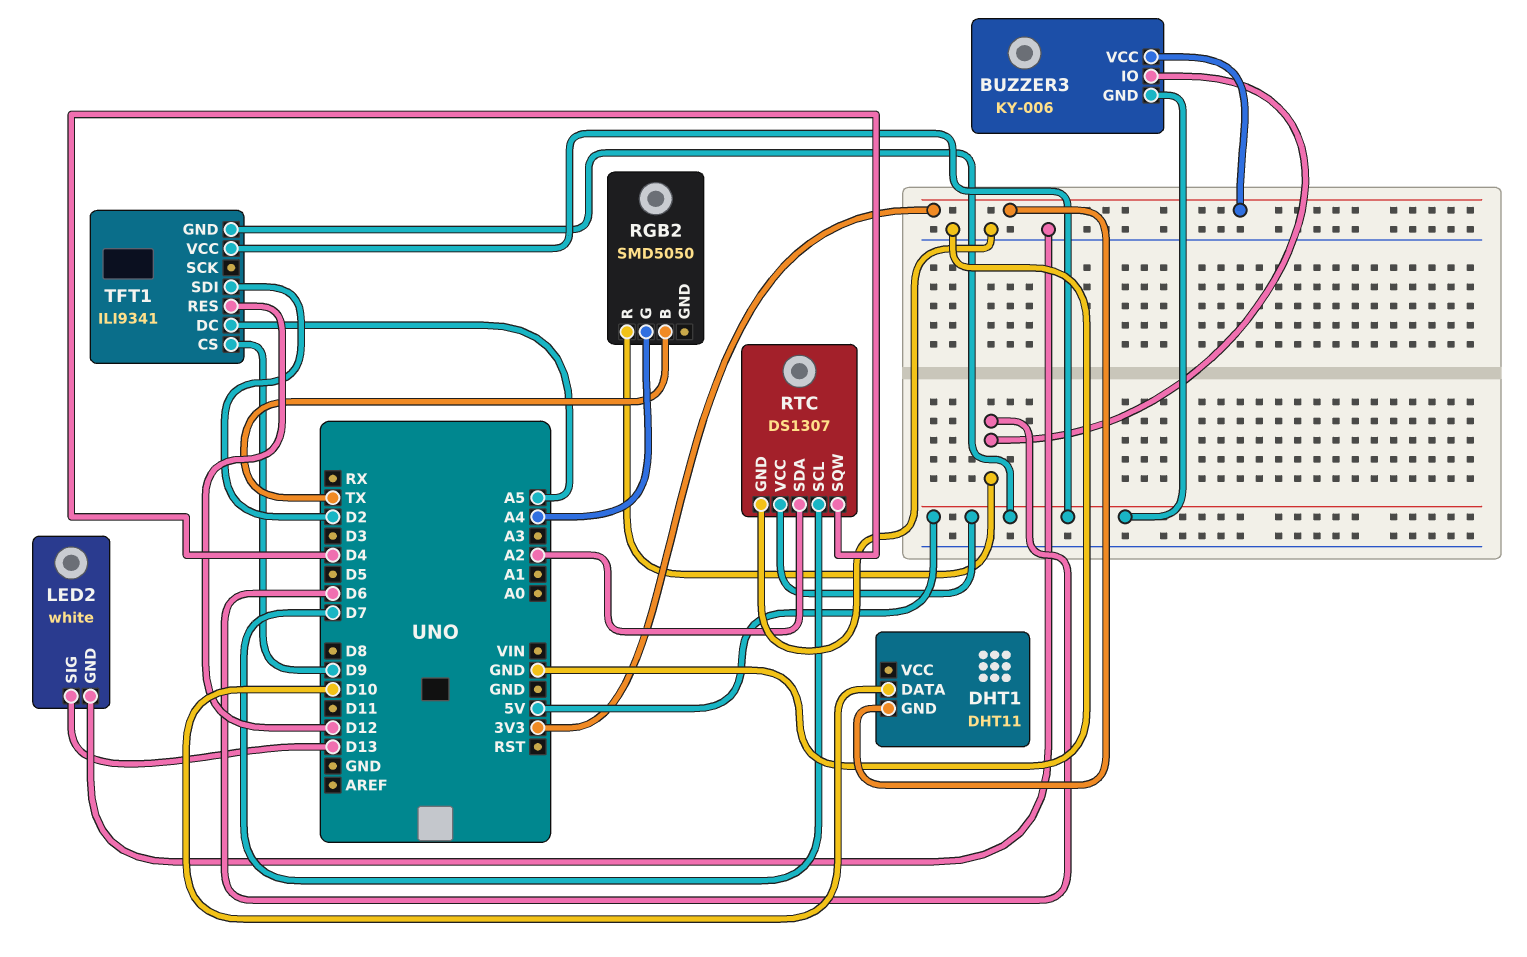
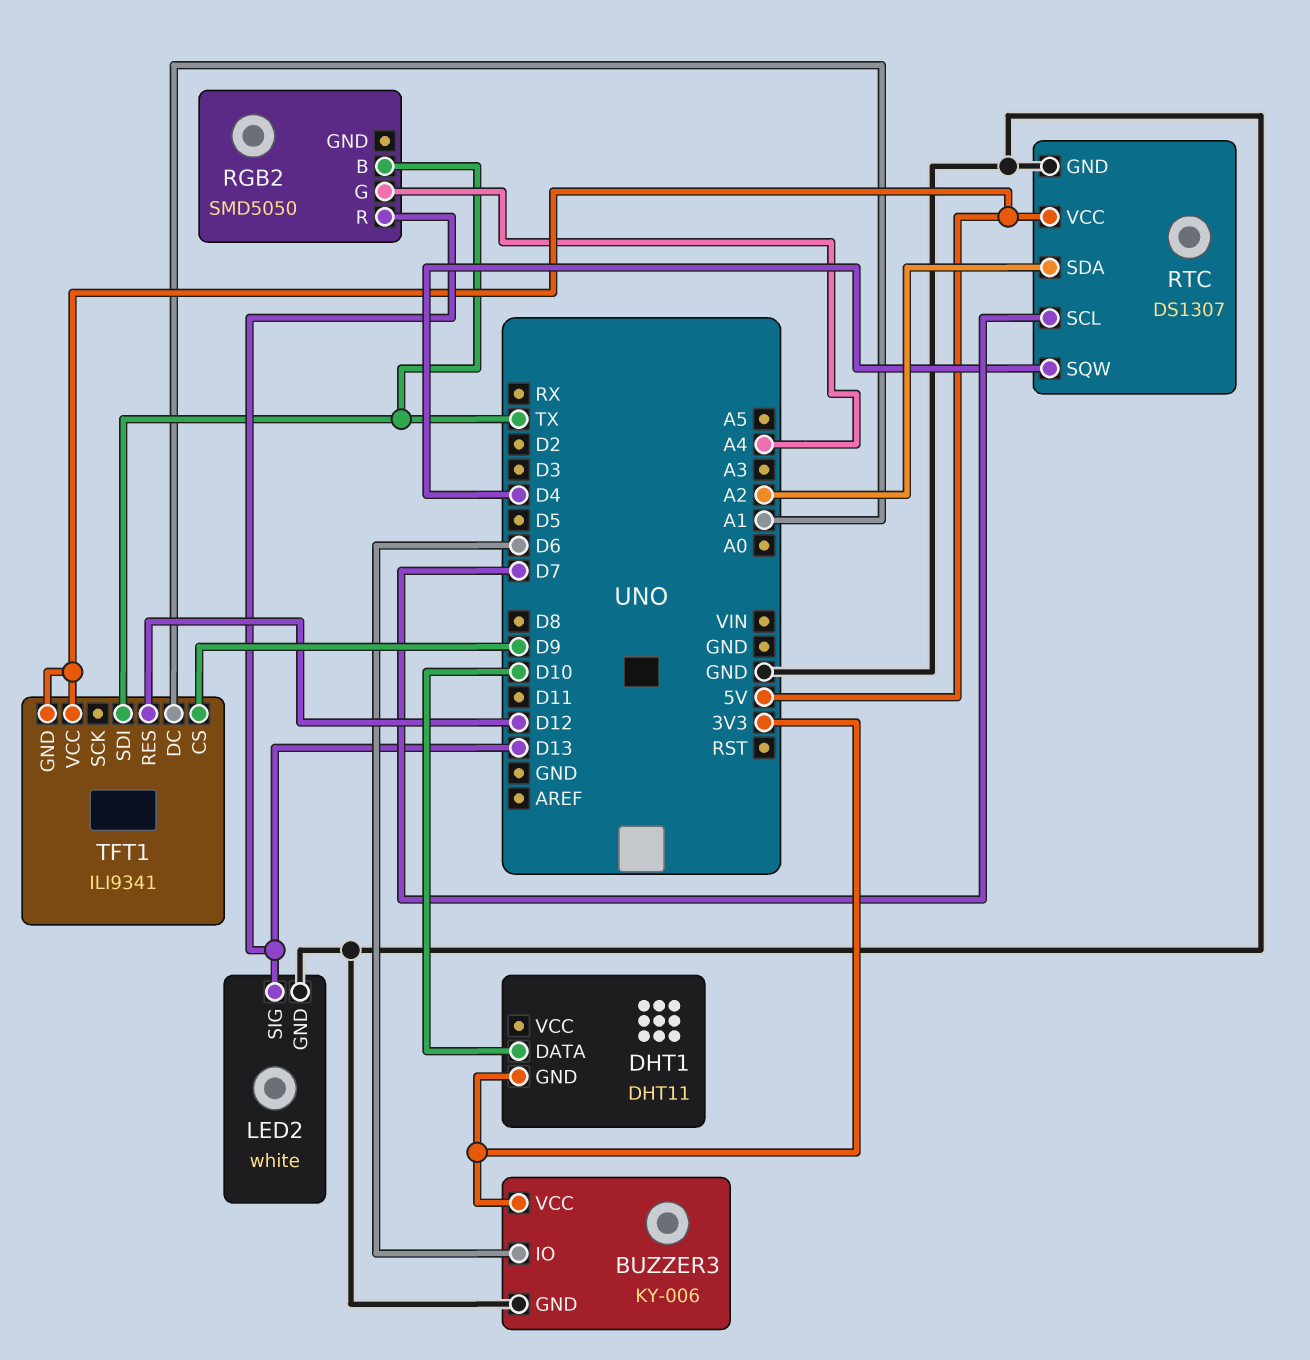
BUZZER3 pin GND: 5V -> GND
RGB2 pin R: D6 -> D13
TFT1 pin DC: A5 -> A1
TFT1 pin SDI: D2 -> TX

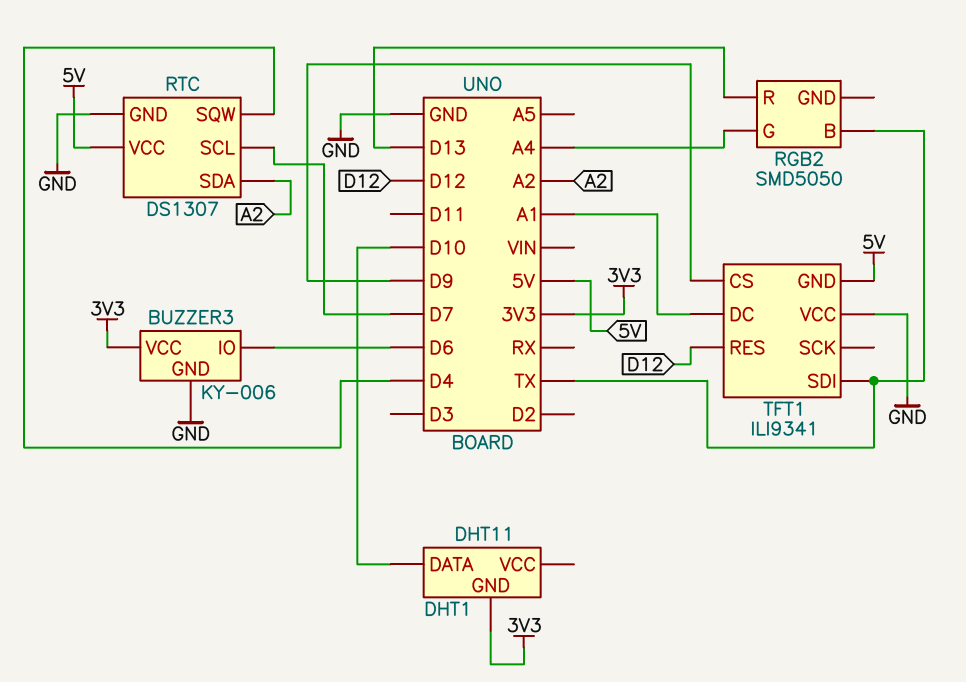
LED2: white -> none
LED2 pin GND: GND -> none
LED2 pin SIG: D13 -> none
TFT1 pin VCC: 5V -> GND

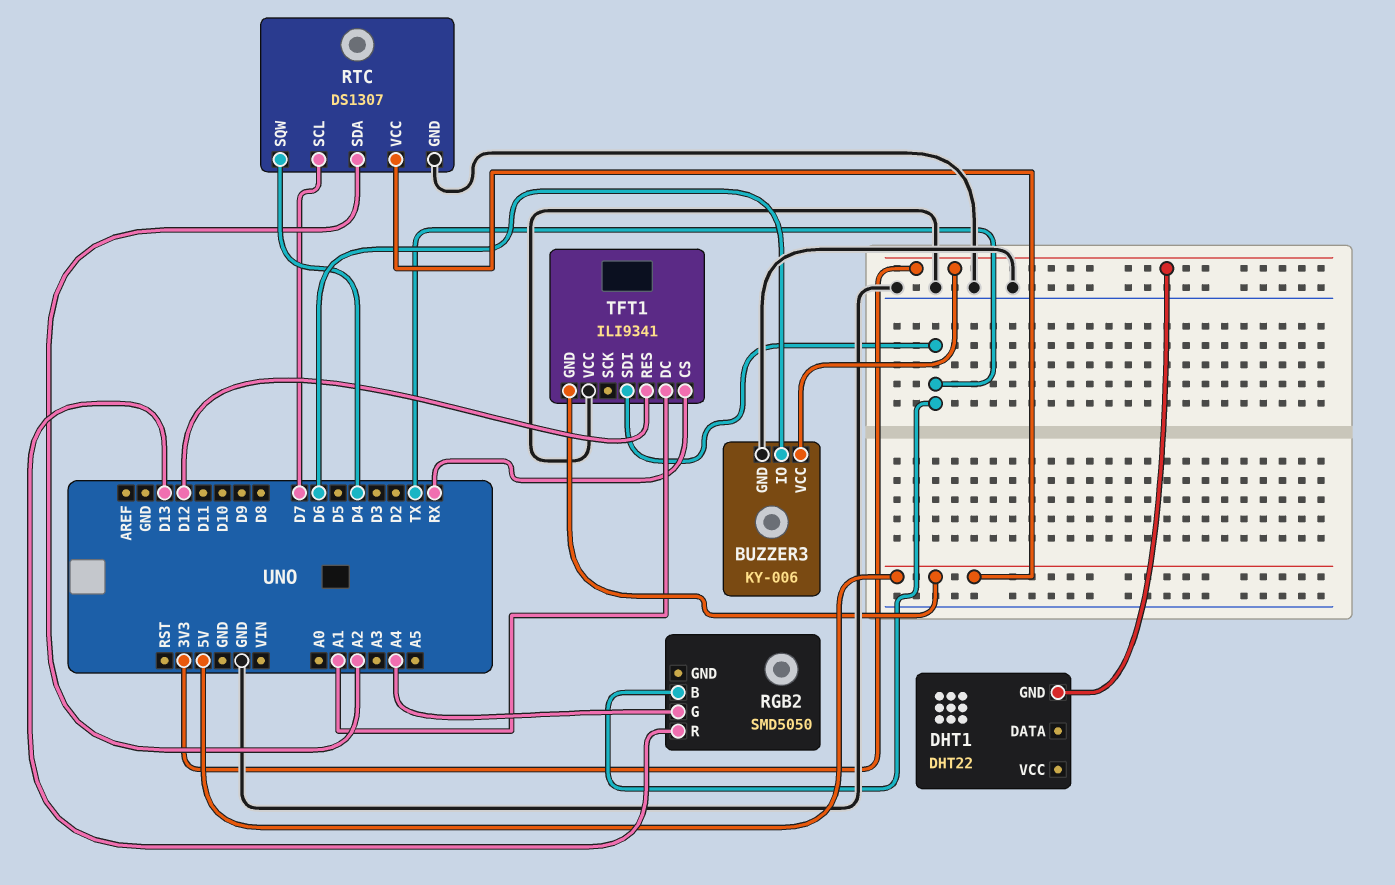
DHT1: DHT11 -> DHT22
DHT1 pin DATA: D10 -> none
TFT1 pin CS: D9 -> RX

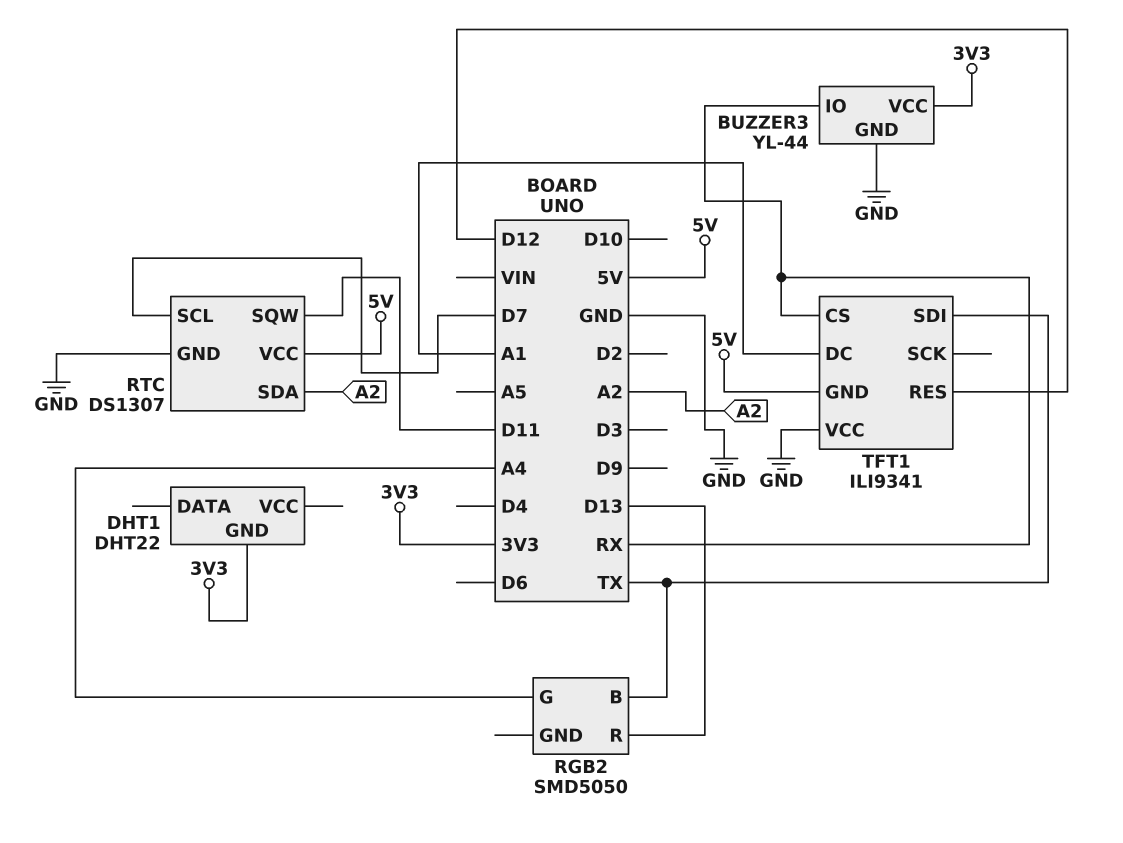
BUZZER3: KY-006 -> YL-44
BUZZER3 pin IO: D6 -> RX
RTC pin SQW: D4 -> D11

